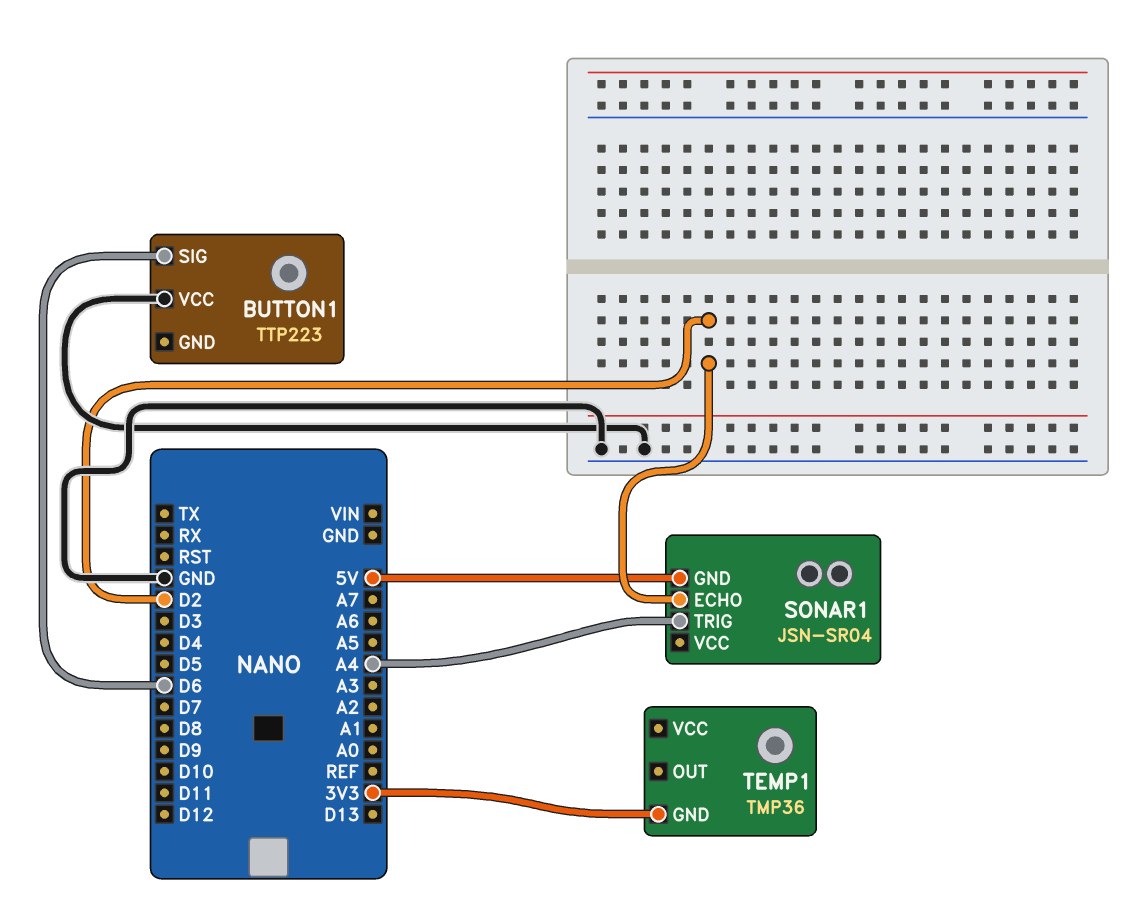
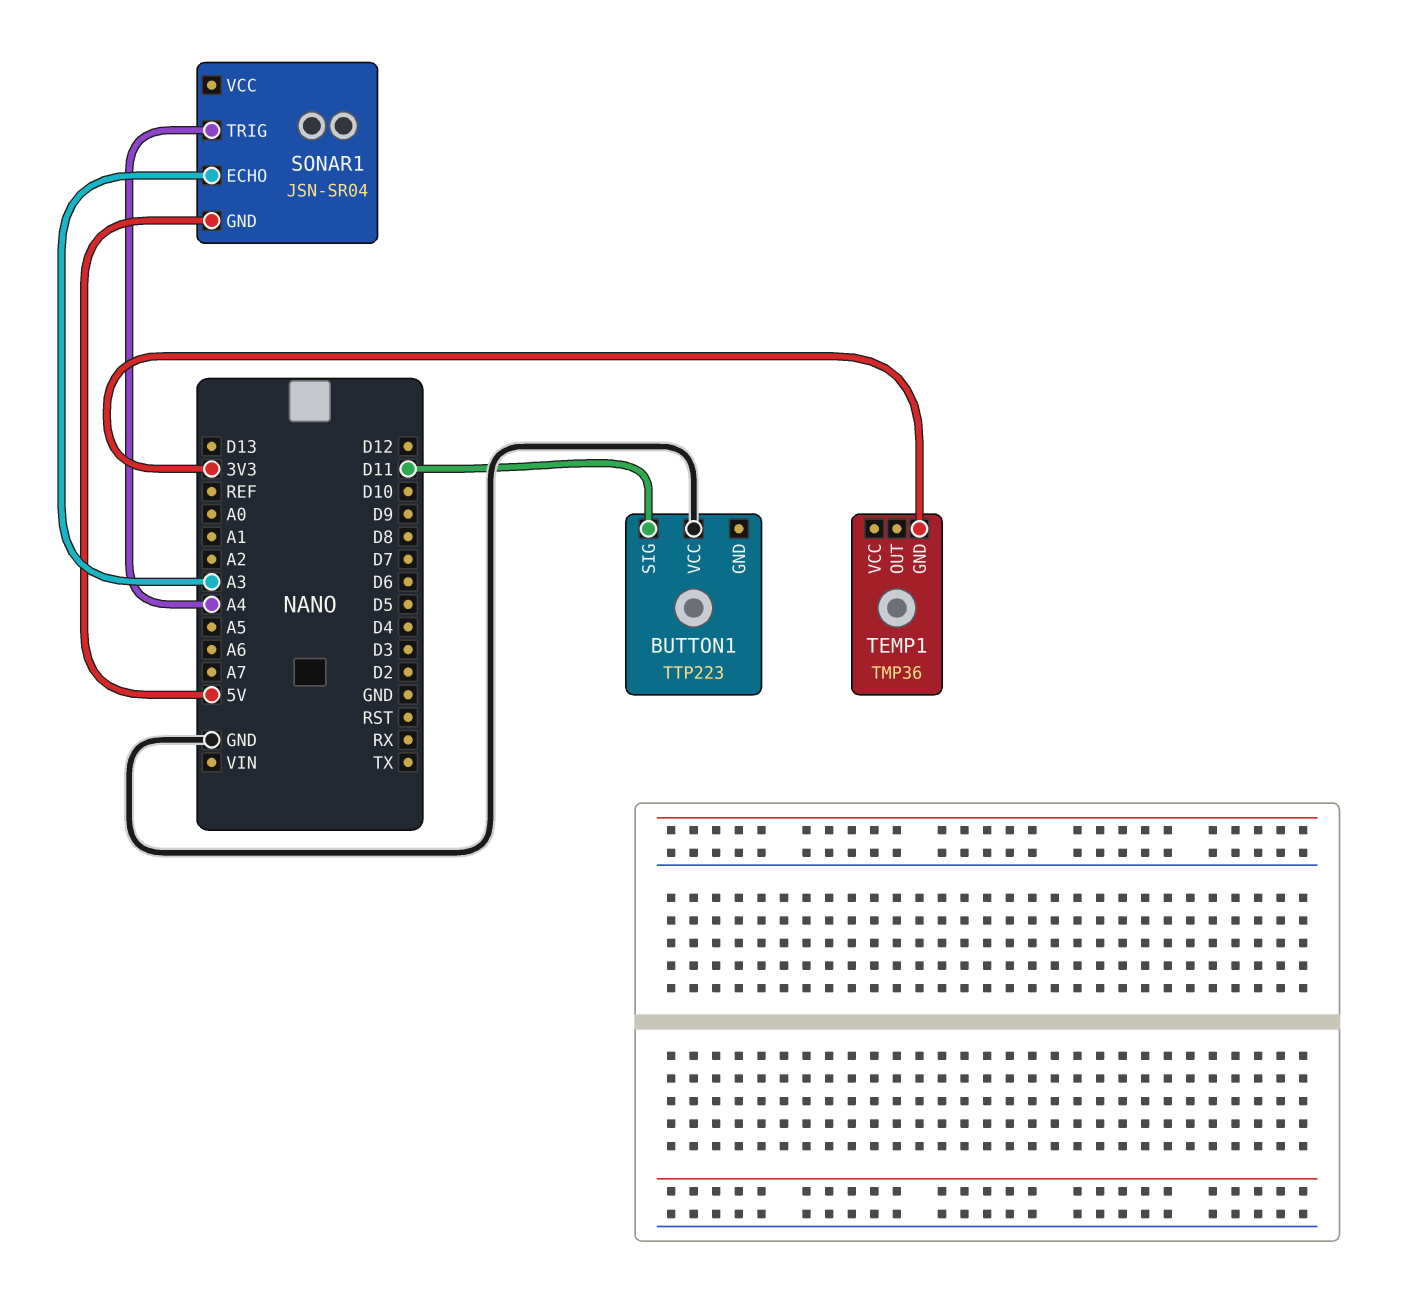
BUTTON1 pin SIG: D6 -> D11
SONAR1 pin ECHO: D2 -> A3

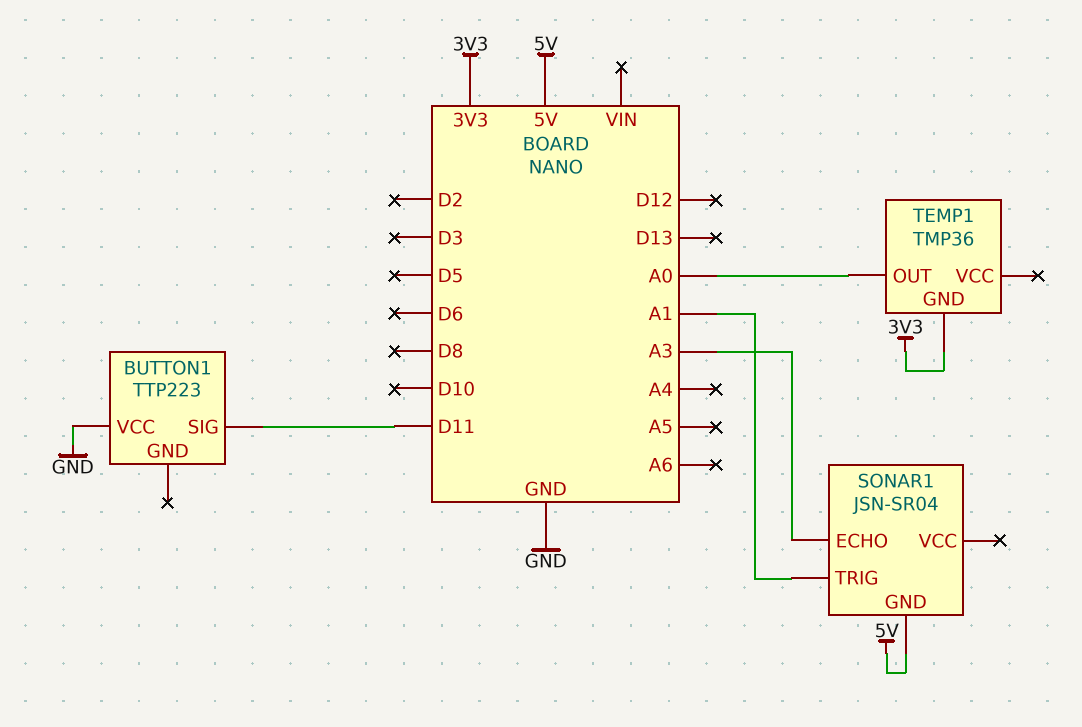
SONAR1 pin TRIG: A4 -> A1
TEMP1 pin OUT: none -> A0

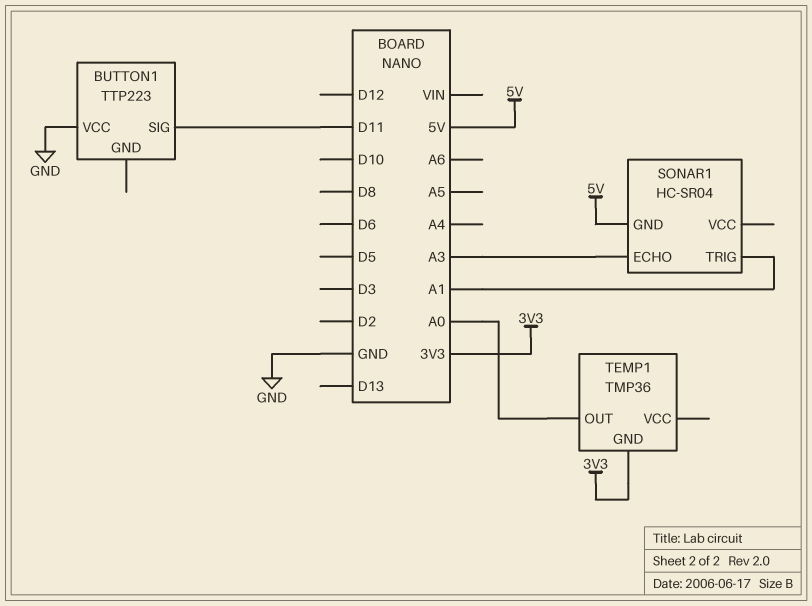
SONAR1: JSN-SR04 -> HC-SR04

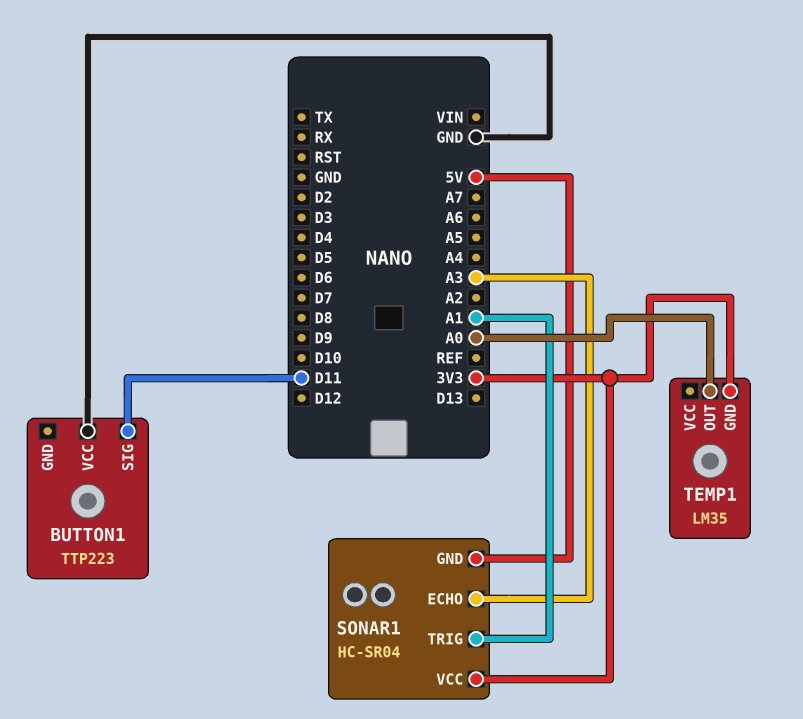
SONAR1 pin VCC: none -> 3V3
TEMP1: TMP36 -> LM35

